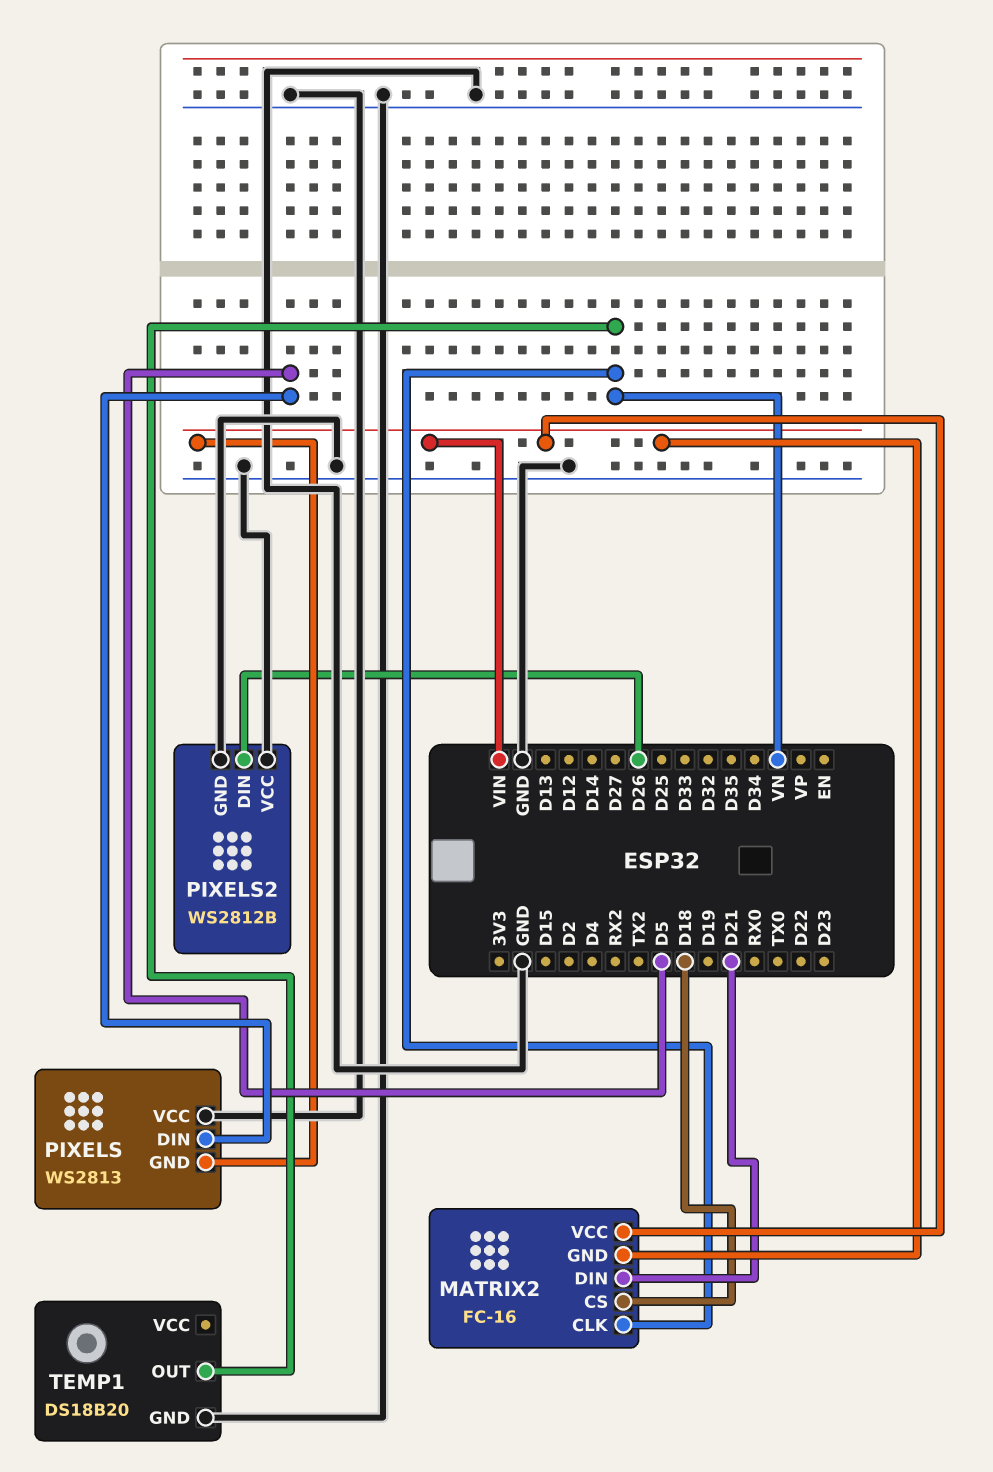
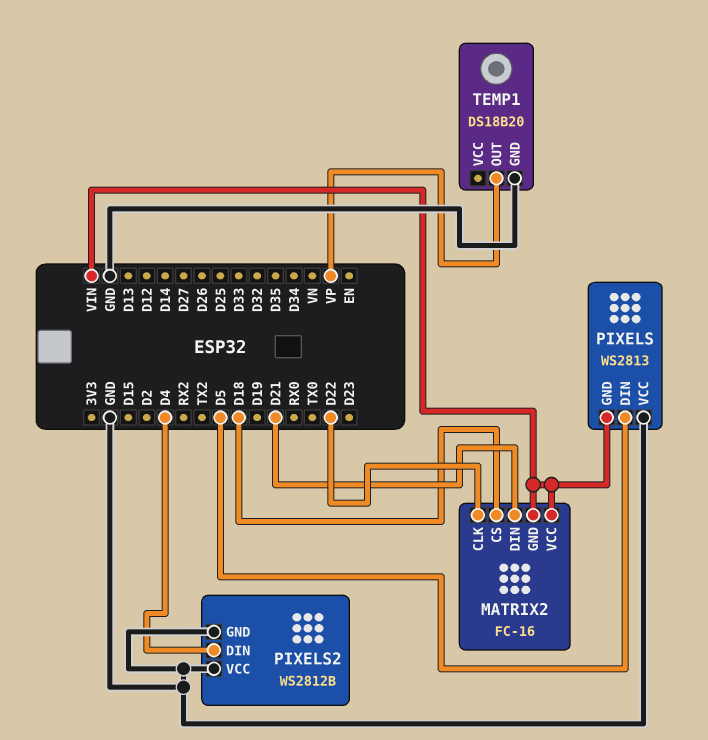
MATRIX2 pin CLK: VN -> D22
PIXELS2 pin DIN: D26 -> D4
TEMP1 pin OUT: VN -> VP

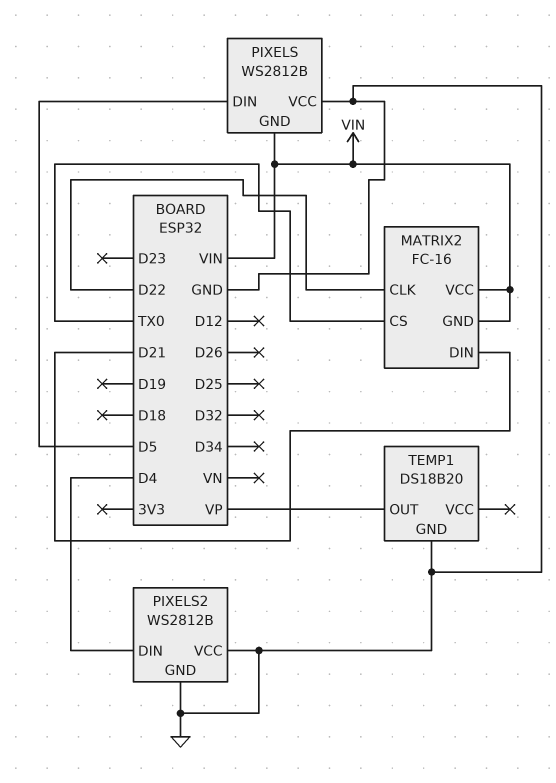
MATRIX2 pin CS: D18 -> TX0
PIXELS: WS2813 -> WS2812B

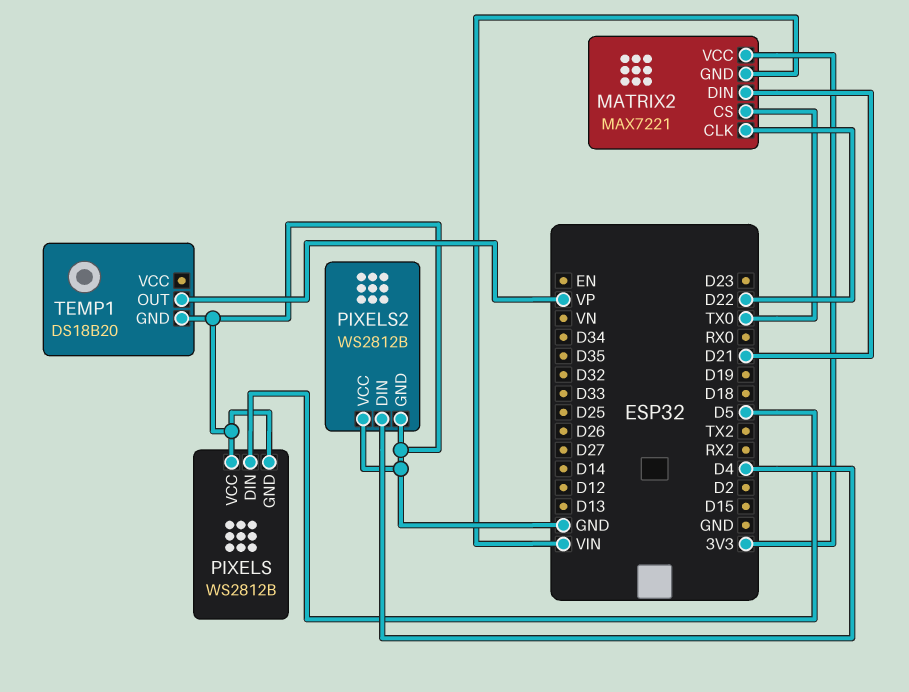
MATRIX2: FC-16 -> MAX7221
MATRIX2 pin VCC: VIN -> 3V3
PIXELS pin GND: VIN -> GND

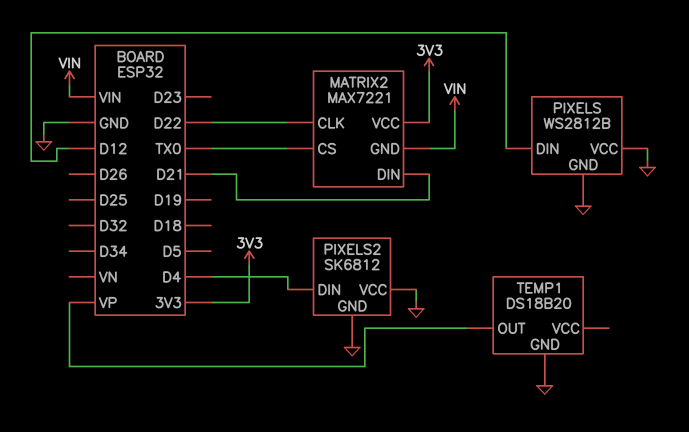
PIXELS pin DIN: D5 -> D12
PIXELS2: WS2812B -> SK6812

